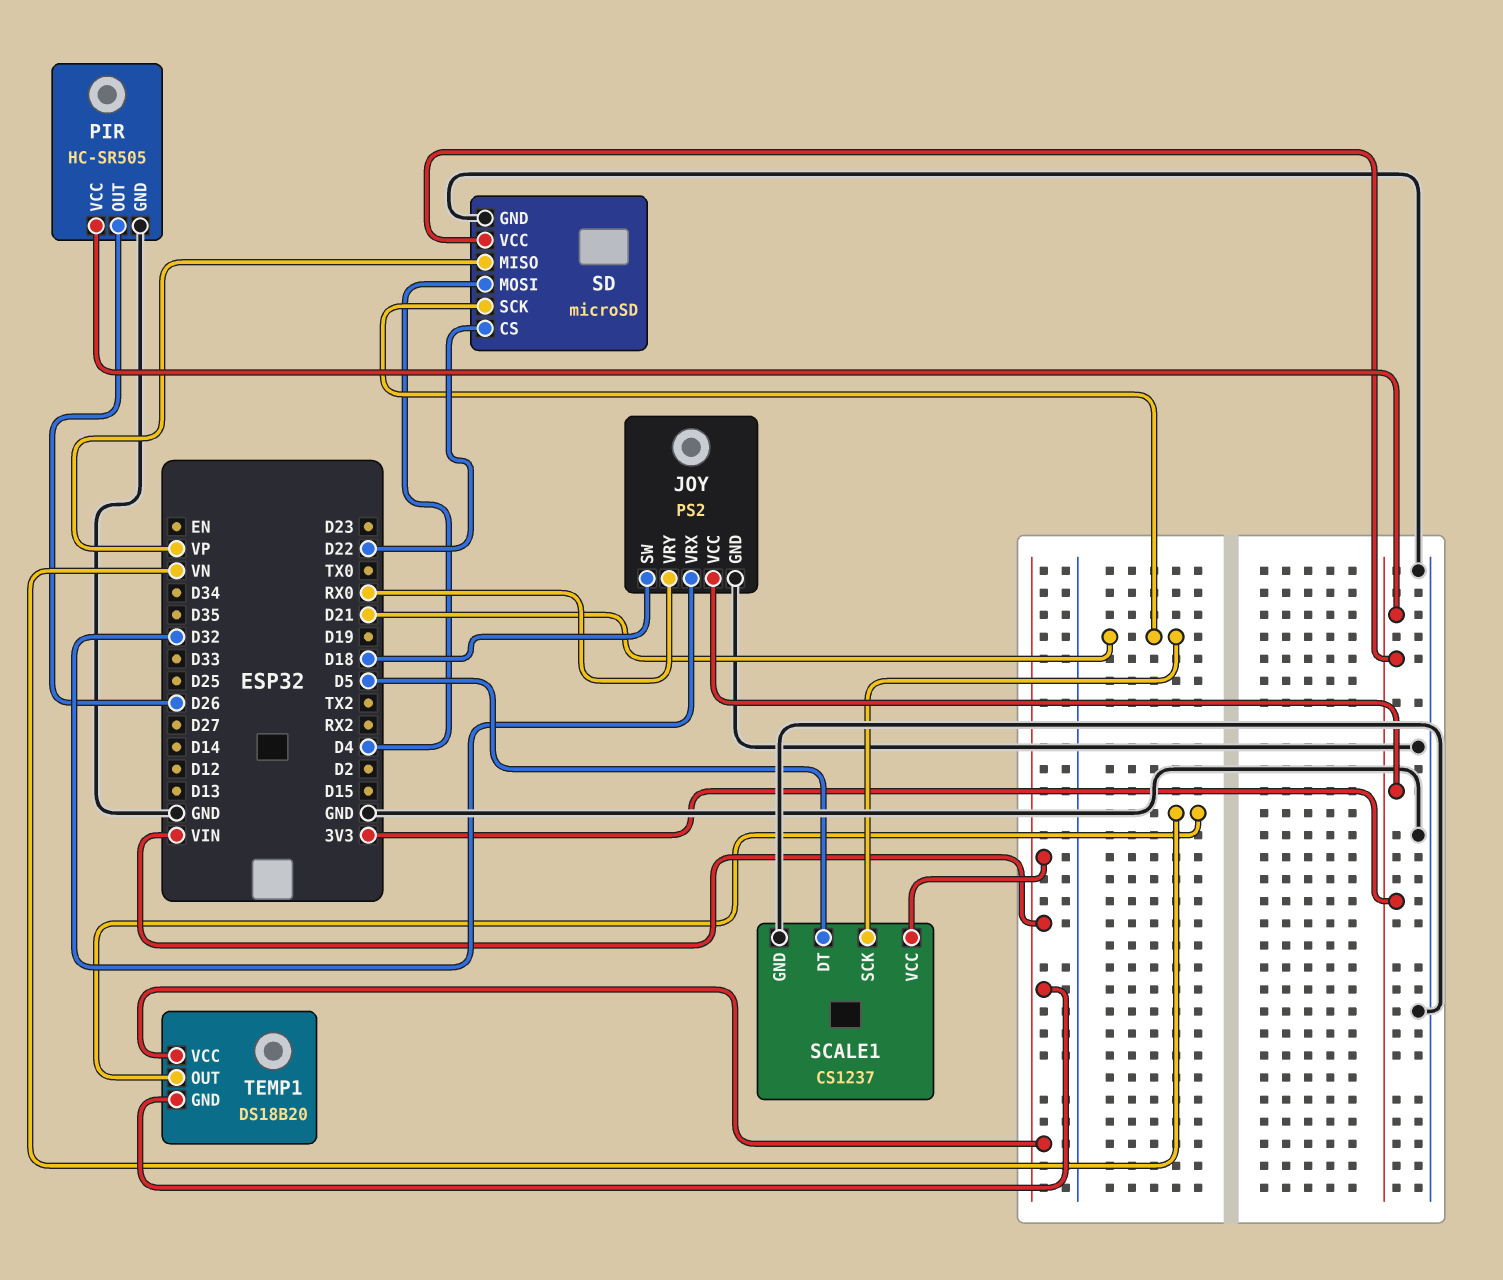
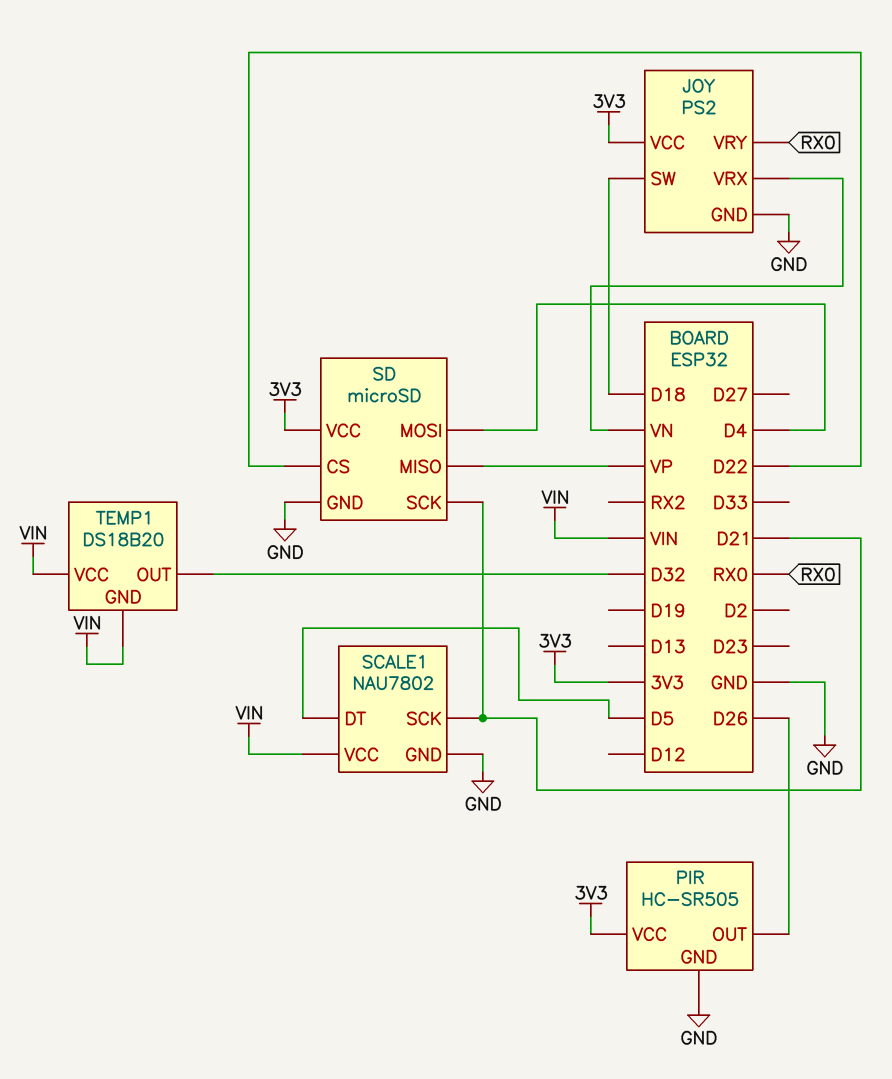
JOY pin VRX: D32 -> VN
SCALE1: CS1237 -> NAU7802
TEMP1 pin OUT: VN -> D32

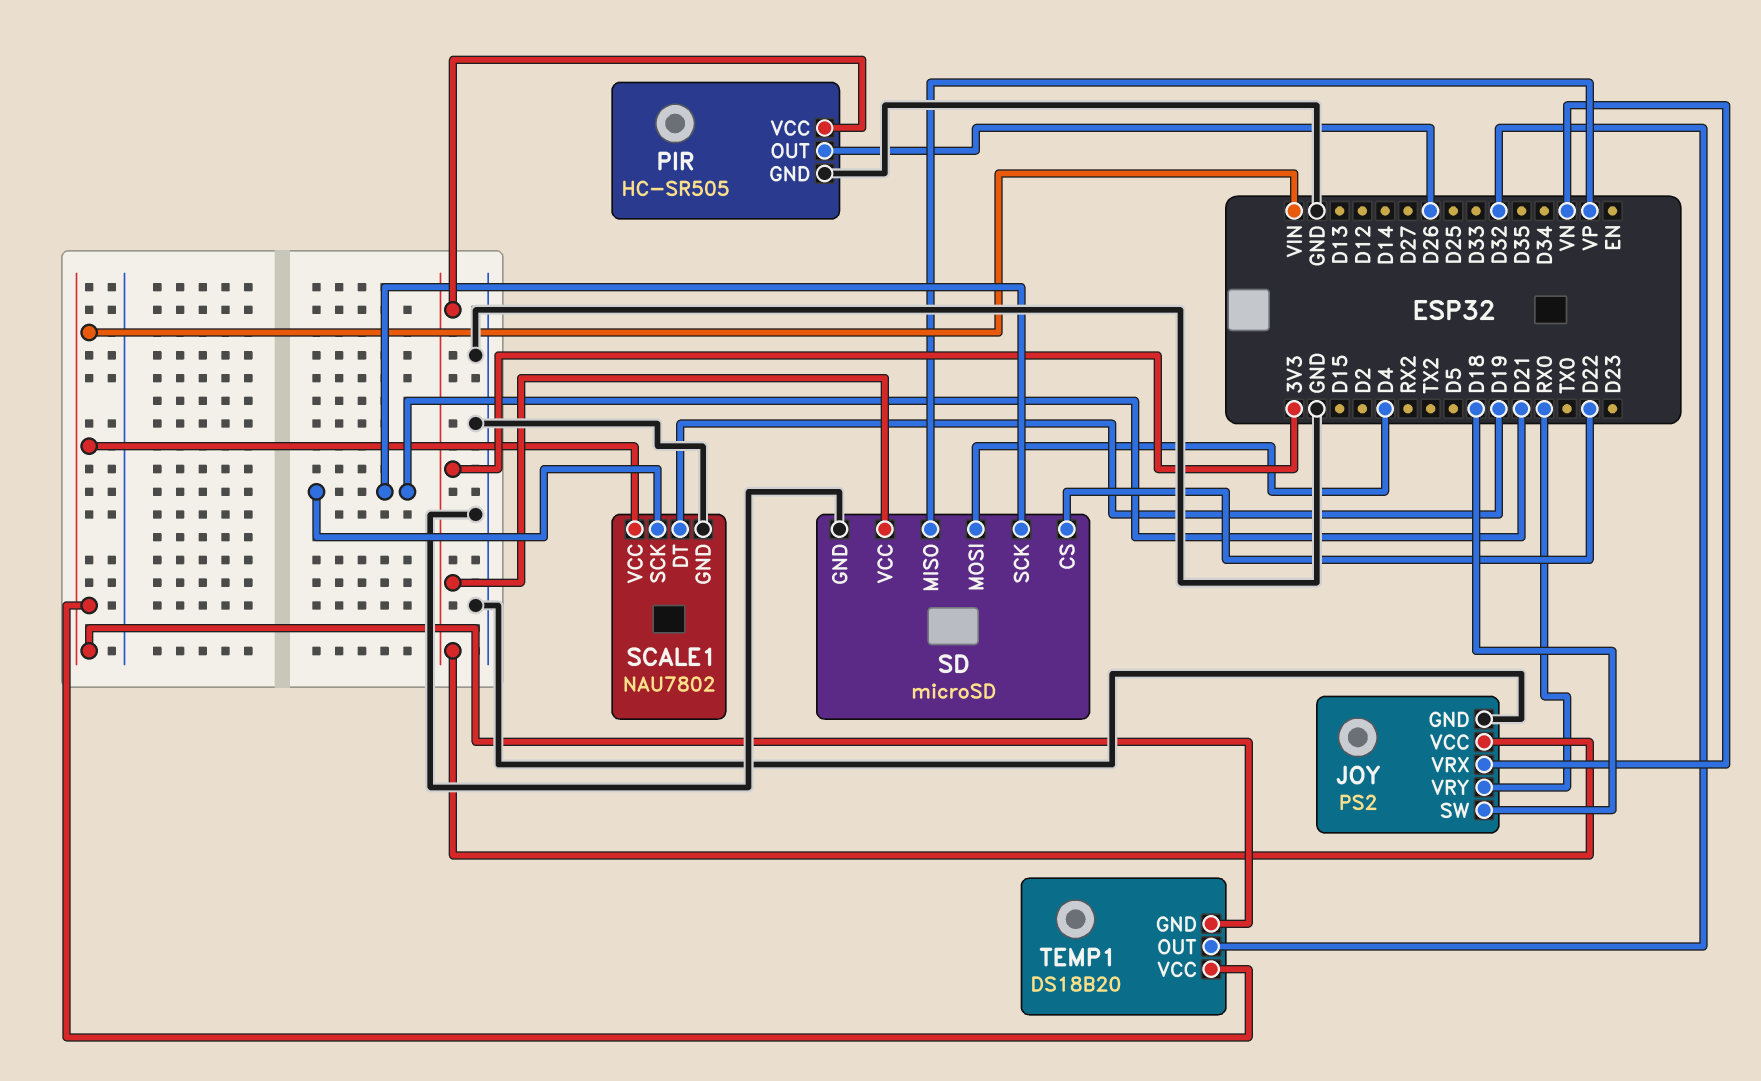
SCALE1 pin DT: D5 -> D19

